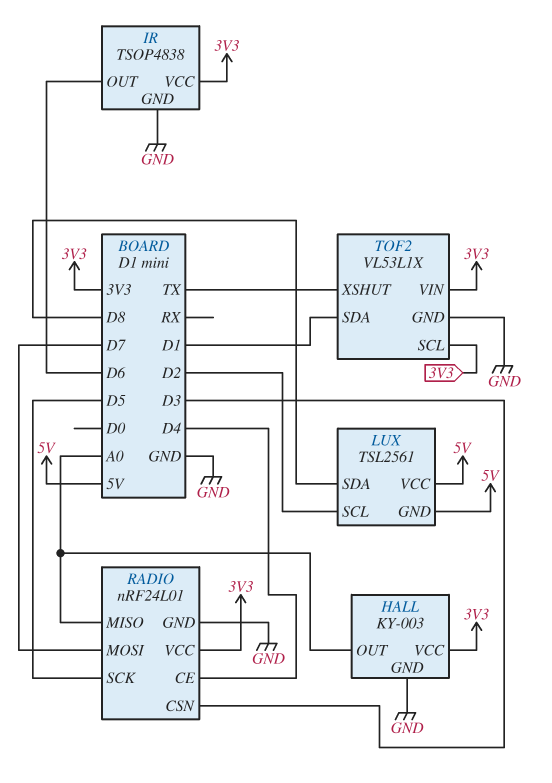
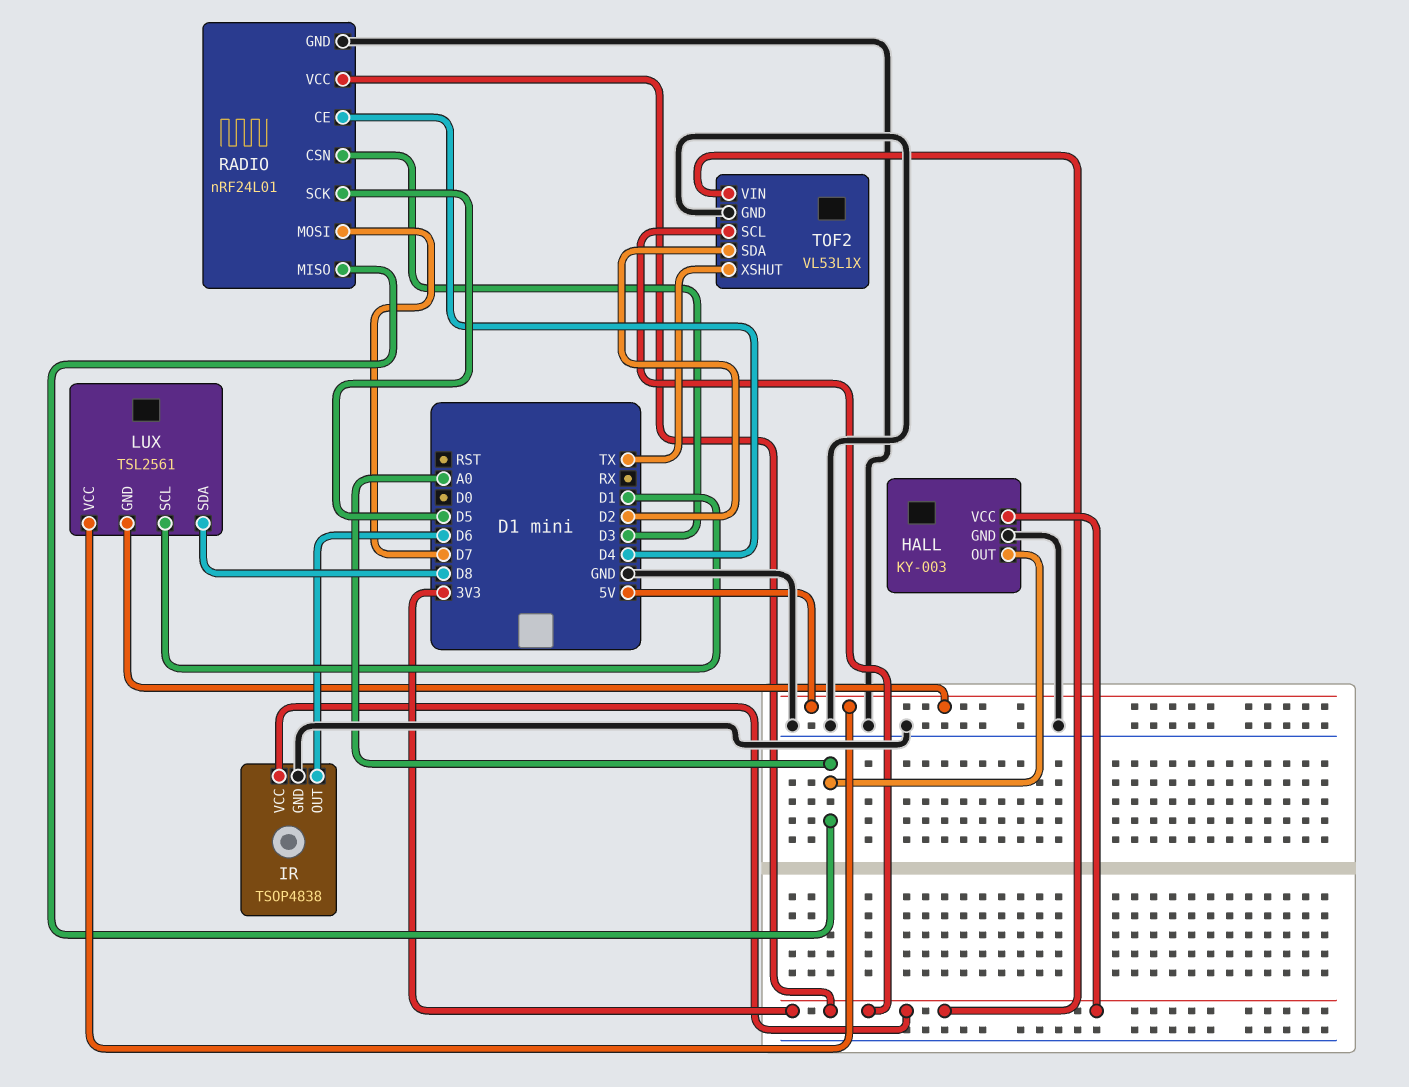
LUX pin SCL: D2 -> D1
TOF2 pin SDA: D1 -> D2

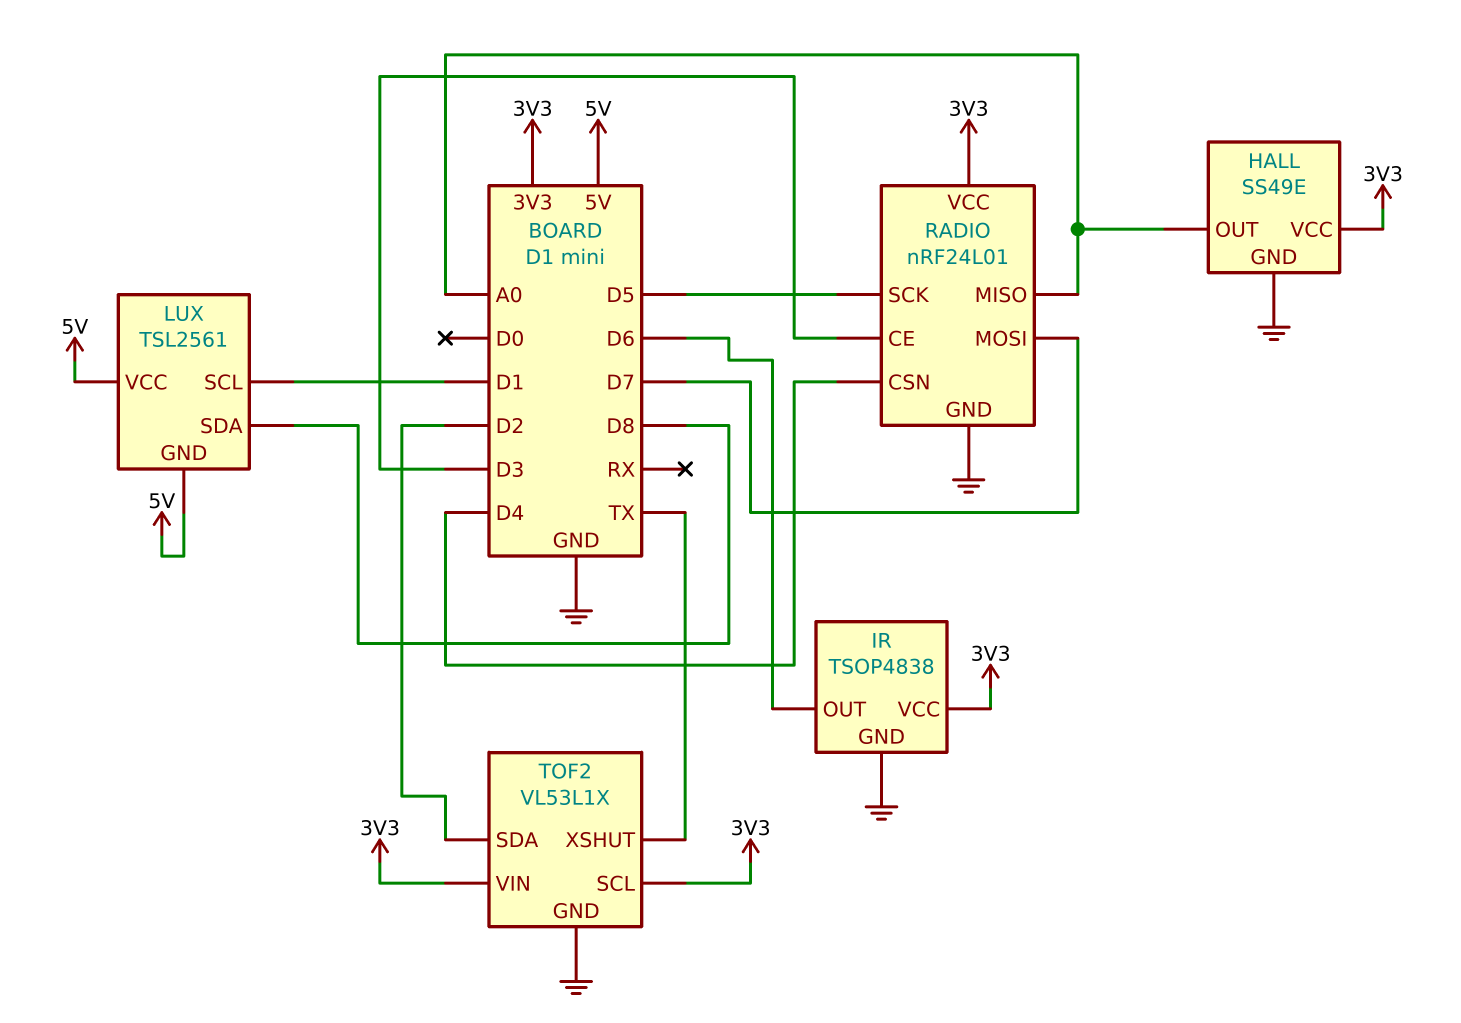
HALL: KY-003 -> SS49E
RADIO pin CE: D4 -> D3
RADIO pin CSN: D3 -> D4

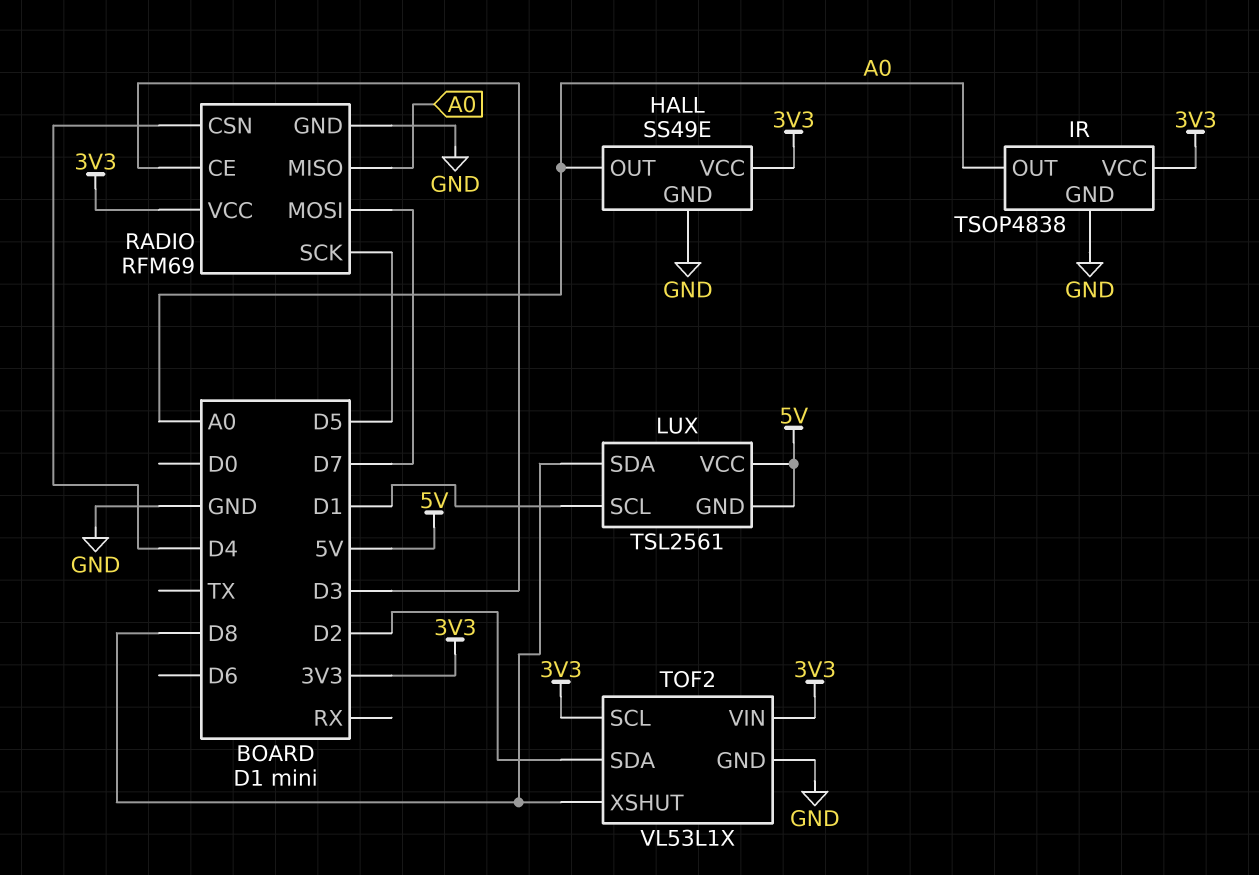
IR pin OUT: D6 -> A0
RADIO: nRF24L01 -> RFM69
TOF2 pin XSHUT: TX -> D8

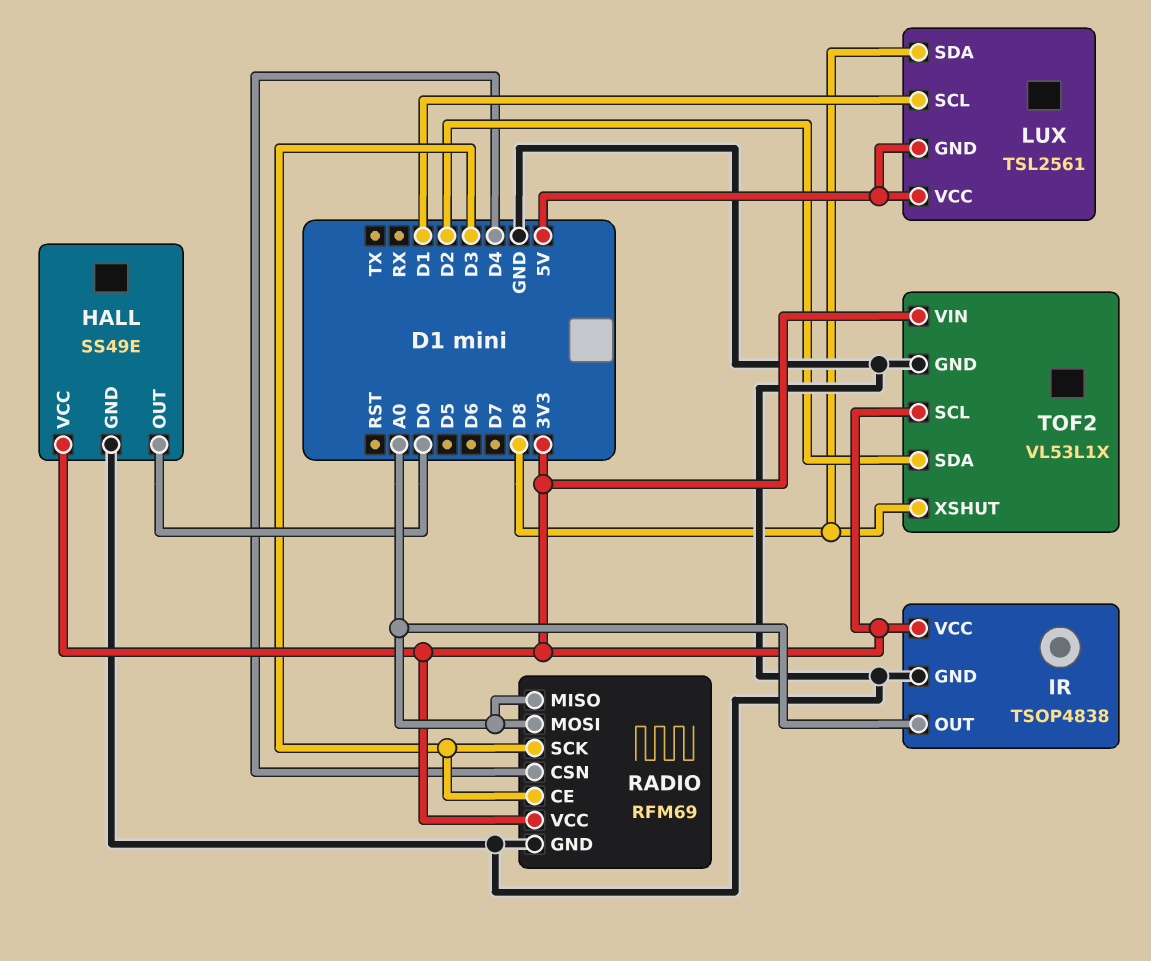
HALL pin OUT: A0 -> D0
RADIO pin MOSI: D7 -> A0
RADIO pin SCK: D5 -> D3

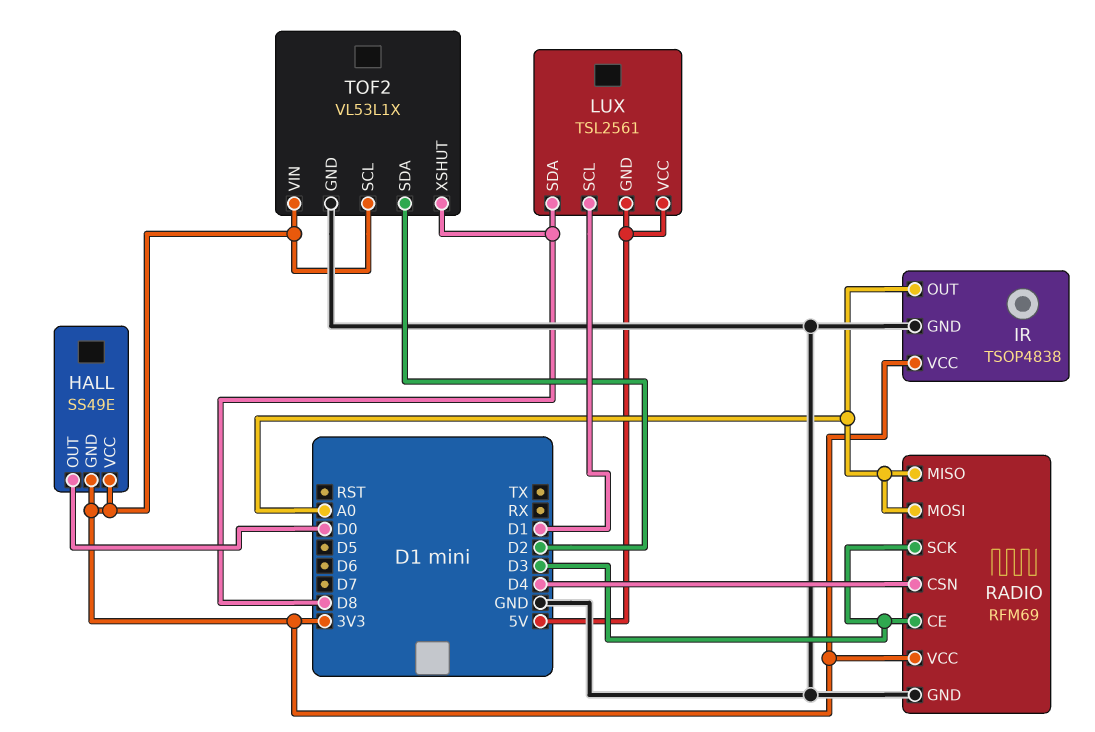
HALL pin GND: GND -> 3V3

